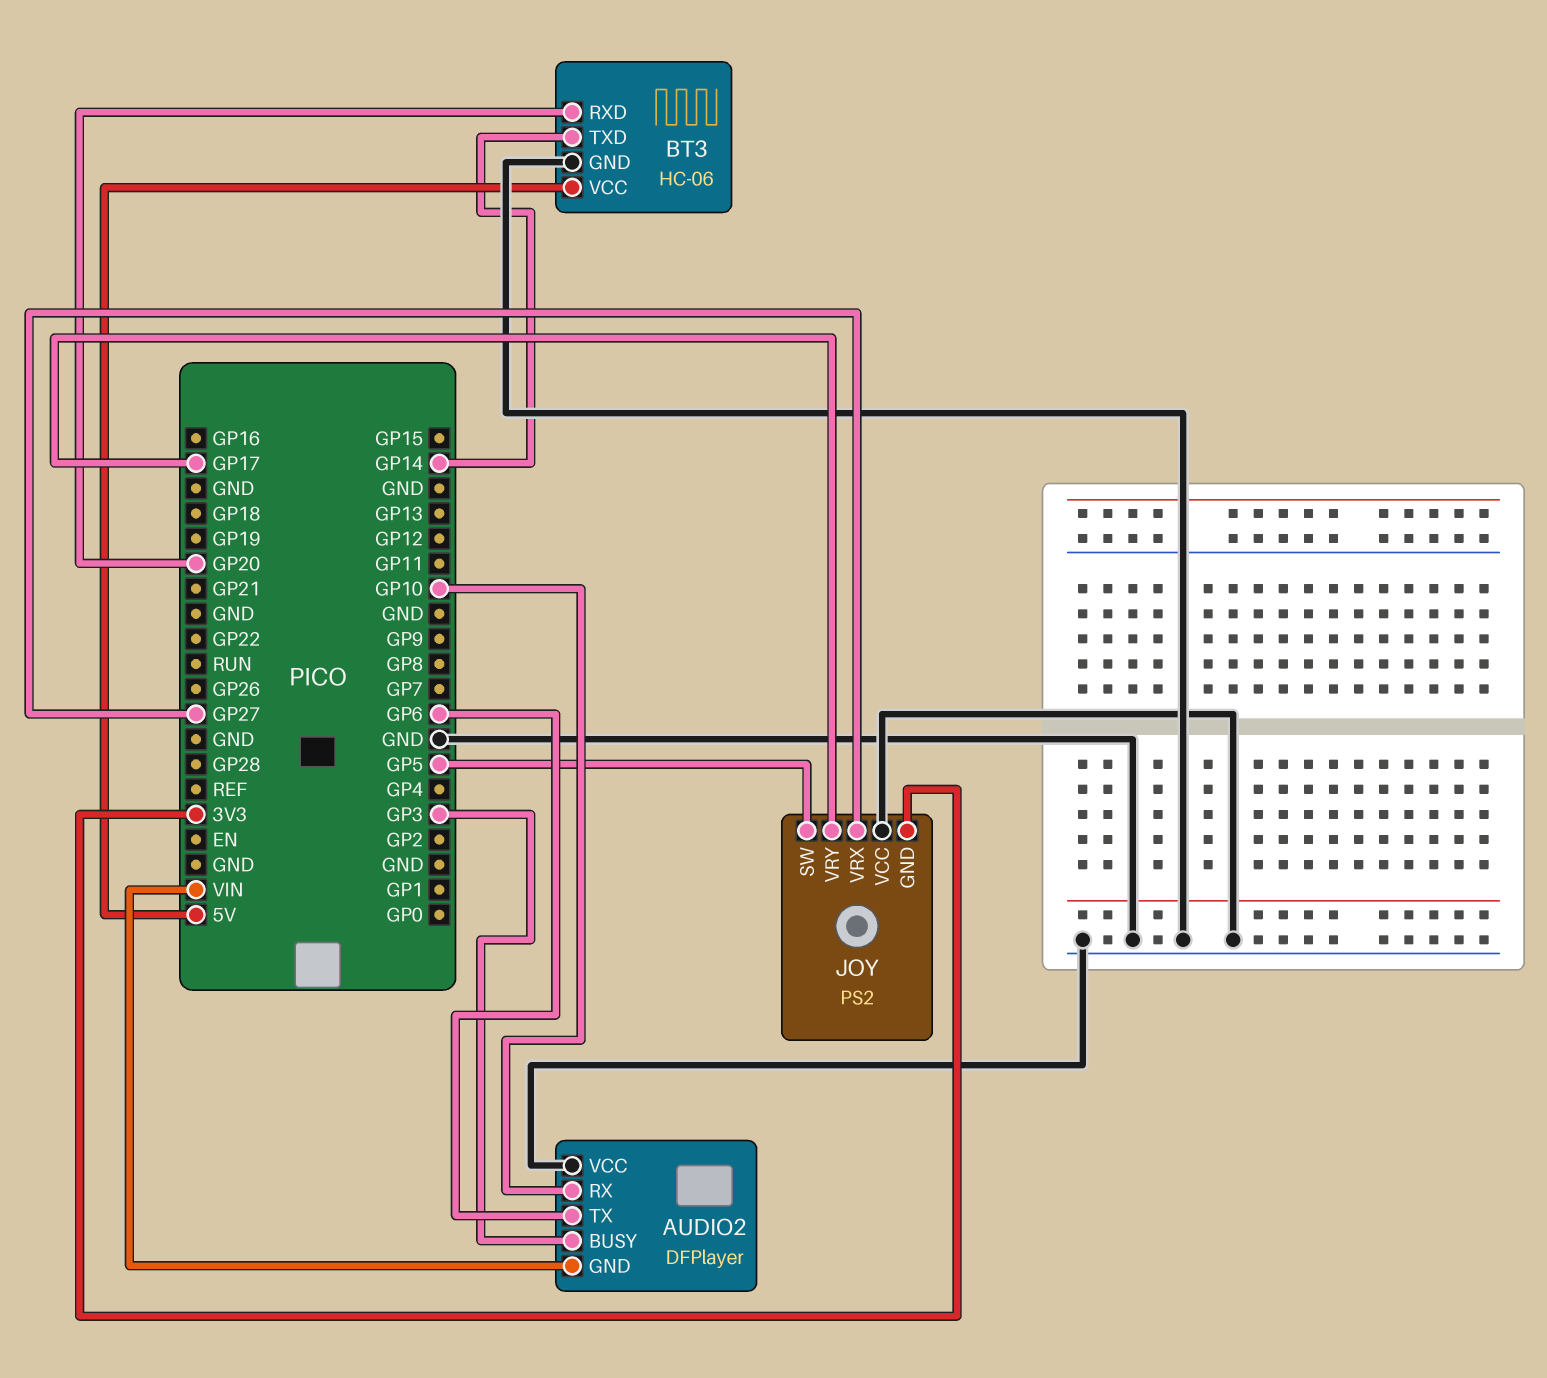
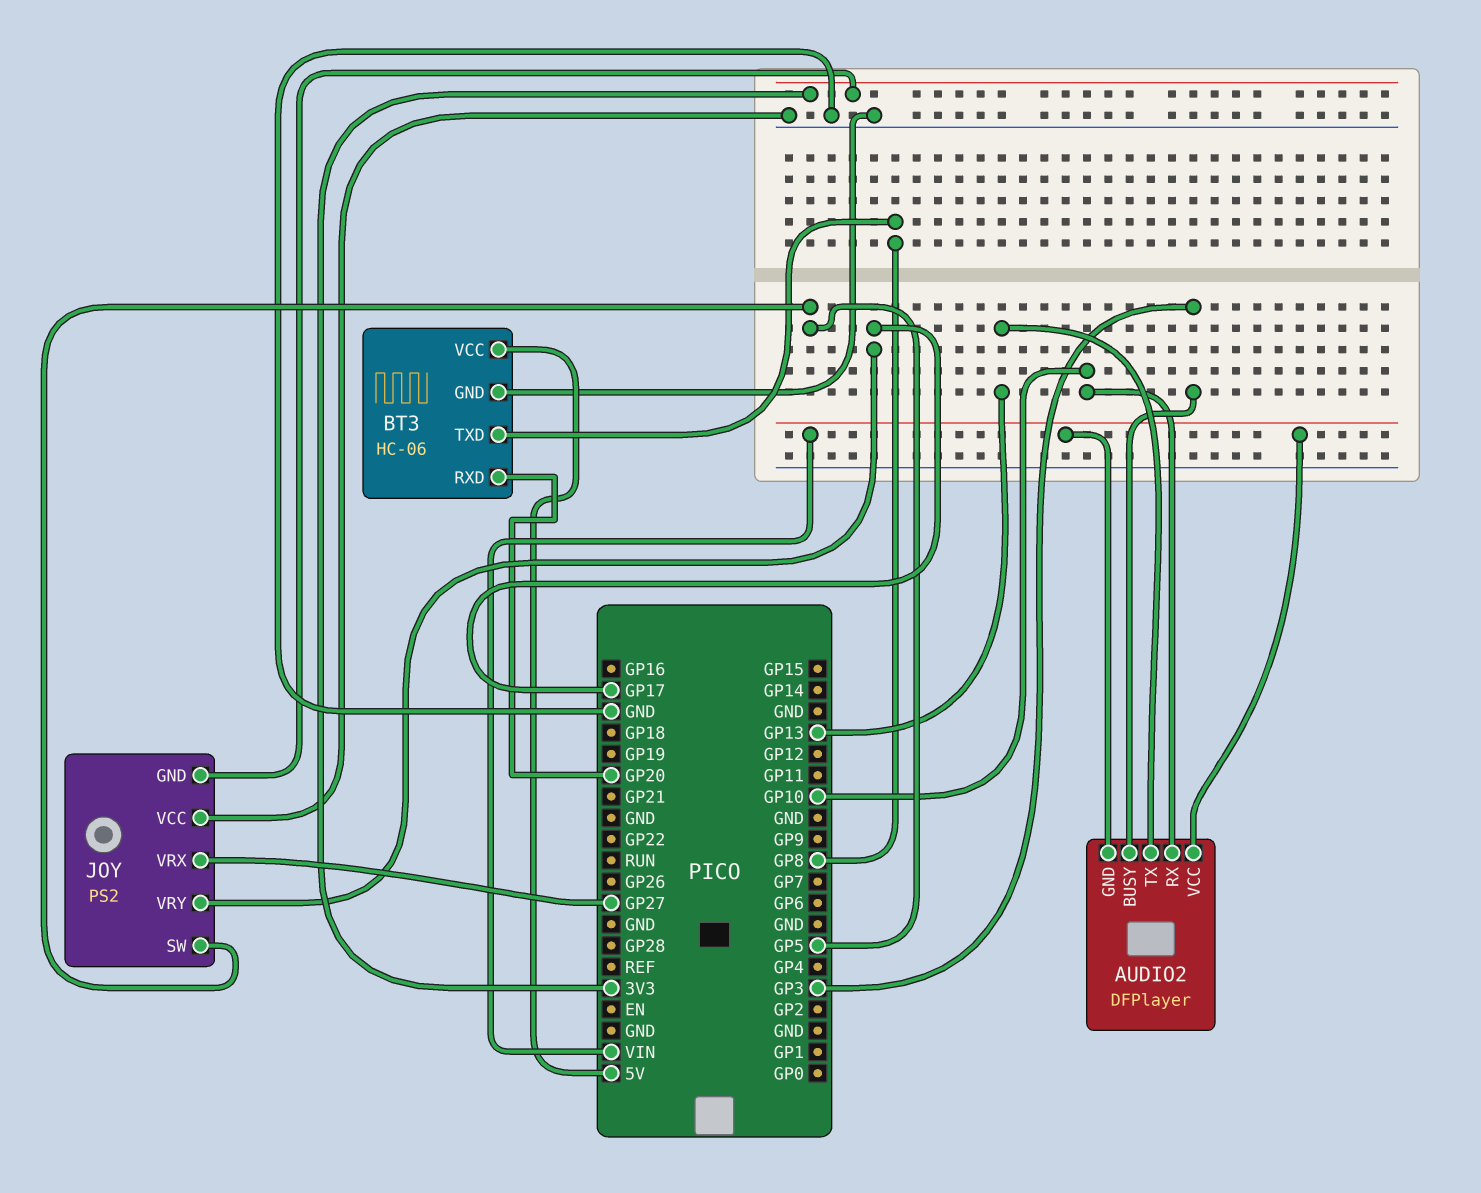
AUDIO2 pin TX: GP6 -> GP13
AUDIO2 pin VCC: GND -> VIN
BT3 pin TXD: GP14 -> GP8

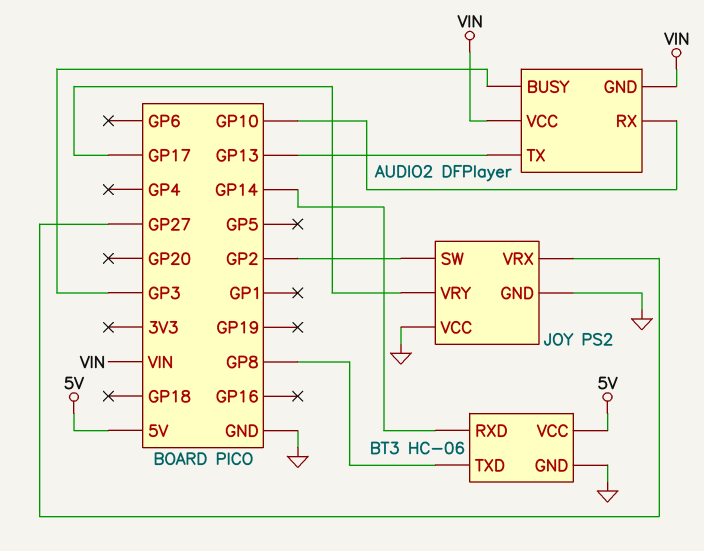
BT3 pin RXD: GP20 -> GP14
JOY pin GND: 3V3 -> GND
JOY pin SW: GP5 -> GP2

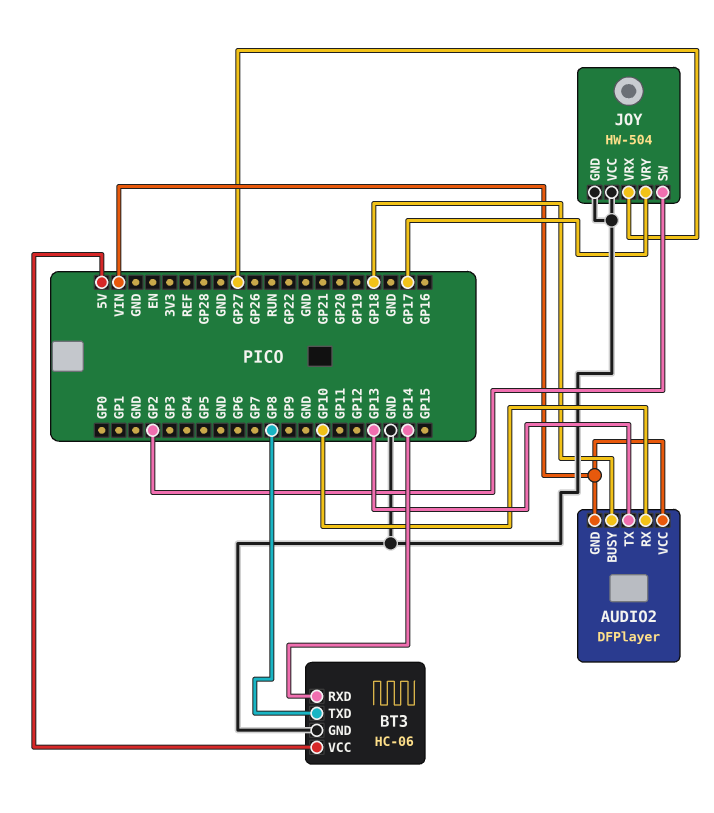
AUDIO2 pin BUSY: GP3 -> GP18
JOY: PS2 -> HW-504

